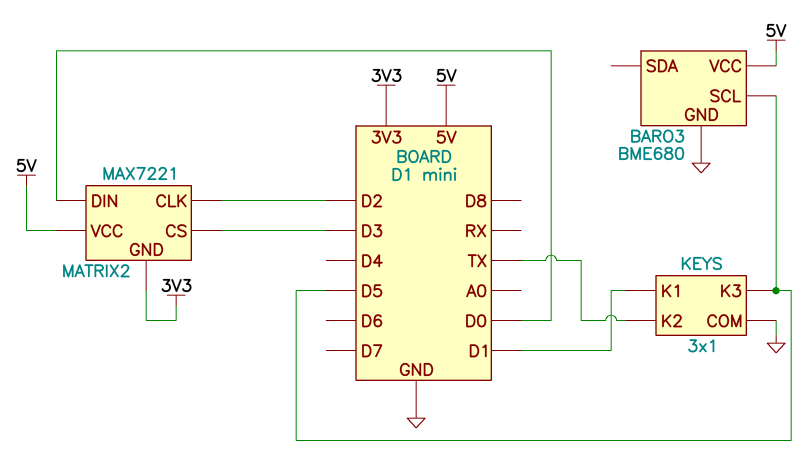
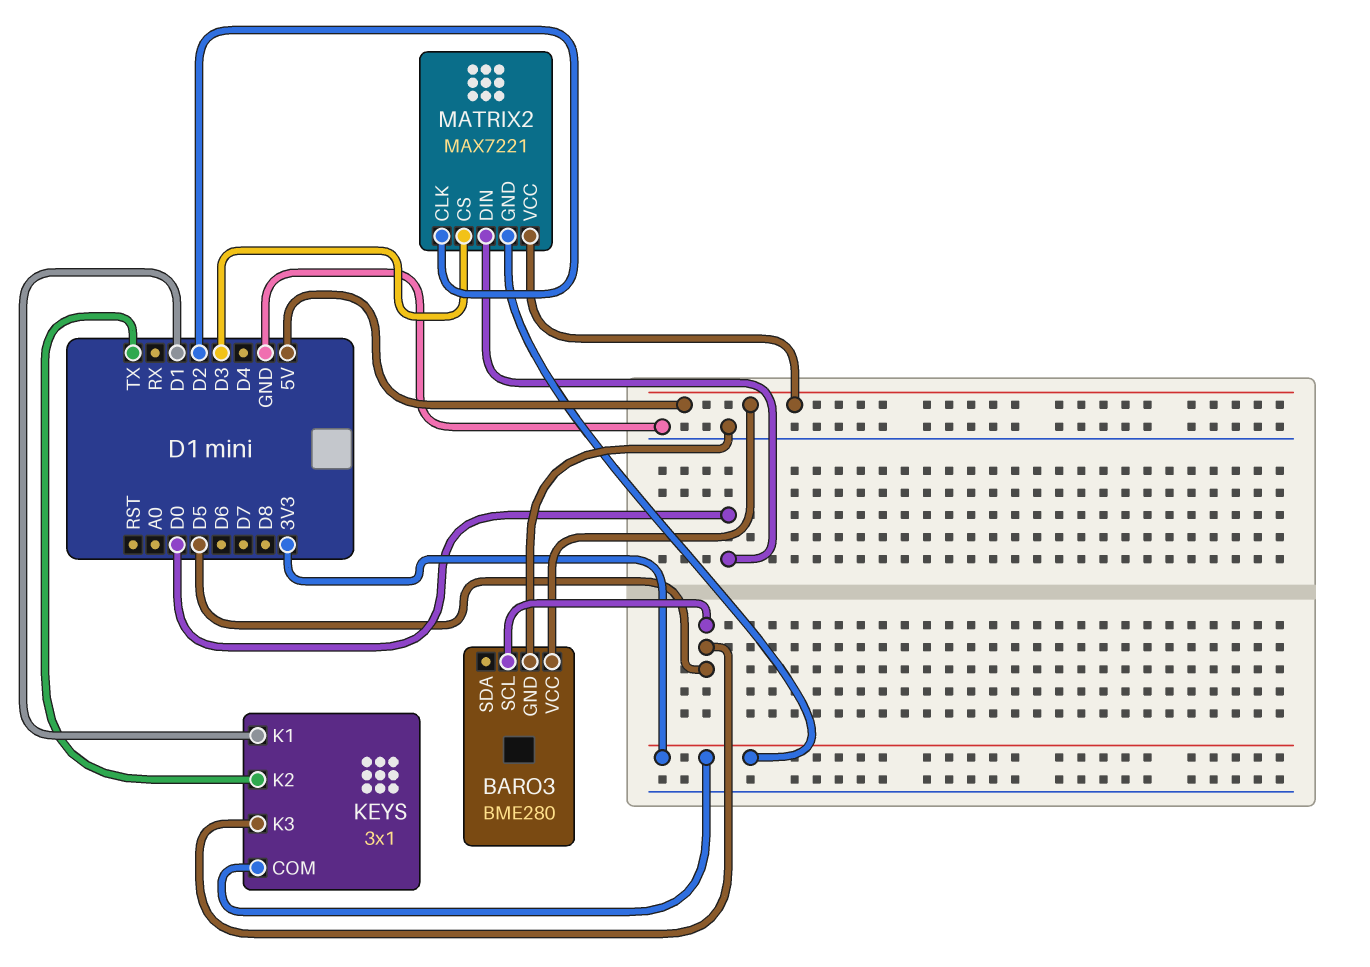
BARO3: BME680 -> BME280
KEYS pin COM: GND -> 3V3

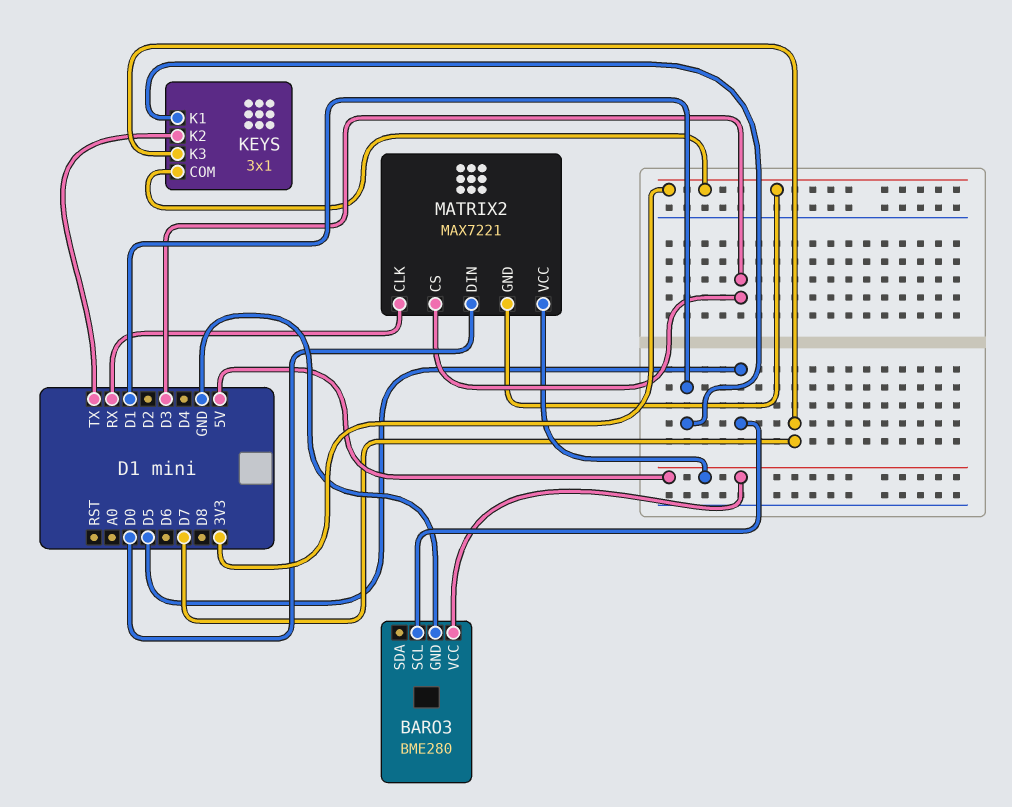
KEYS pin K3: D5 -> D7
MATRIX2 pin CLK: D2 -> RX

